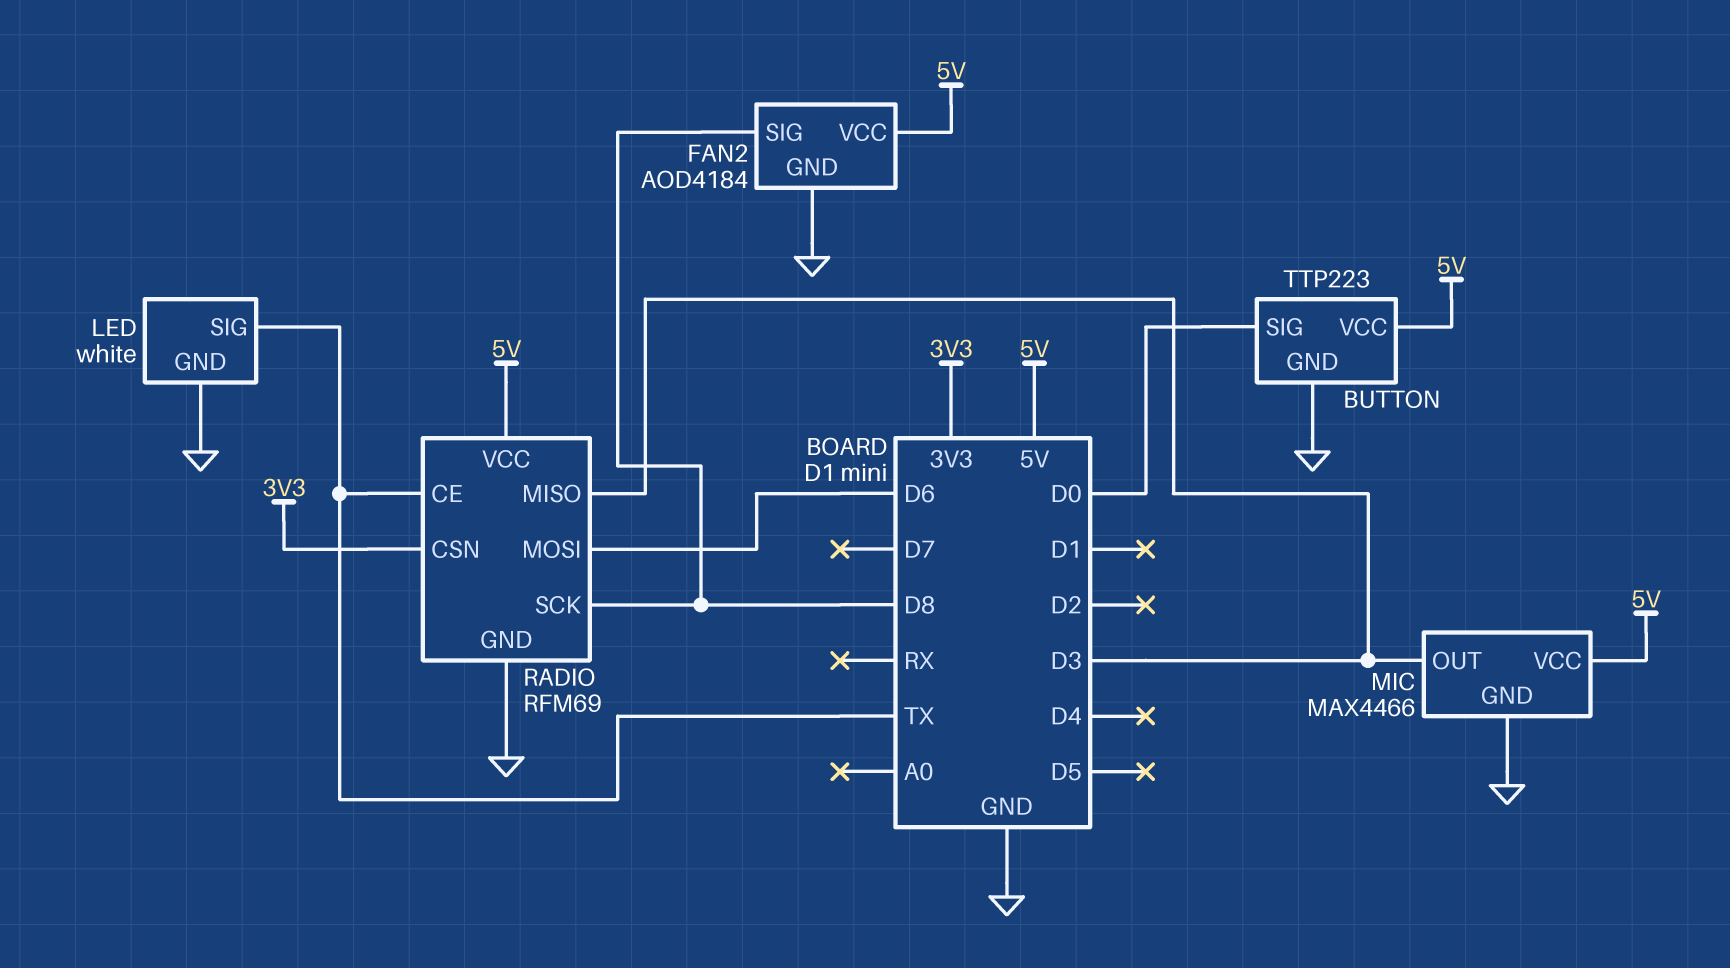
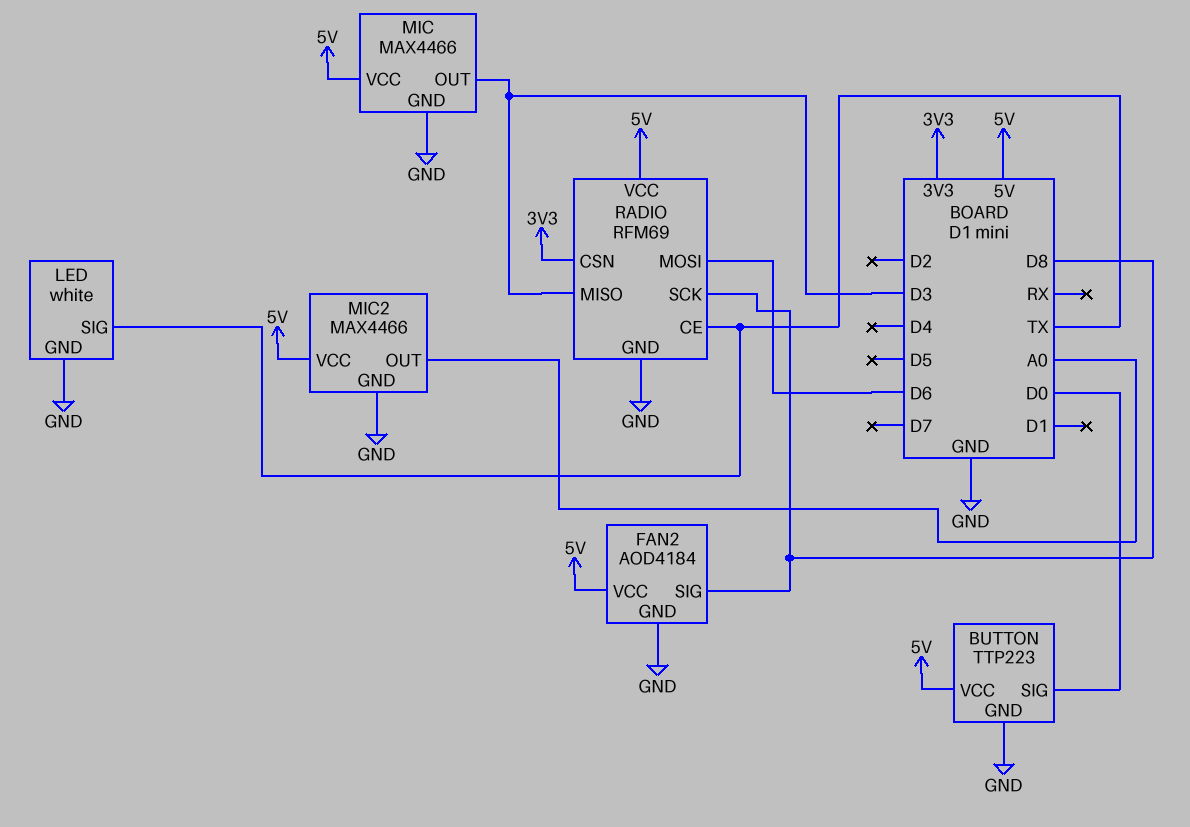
MIC2: none -> MAX4466
MIC2 pin GND: none -> GND
MIC2 pin OUT: none -> A0
MIC2 pin VCC: none -> 5V

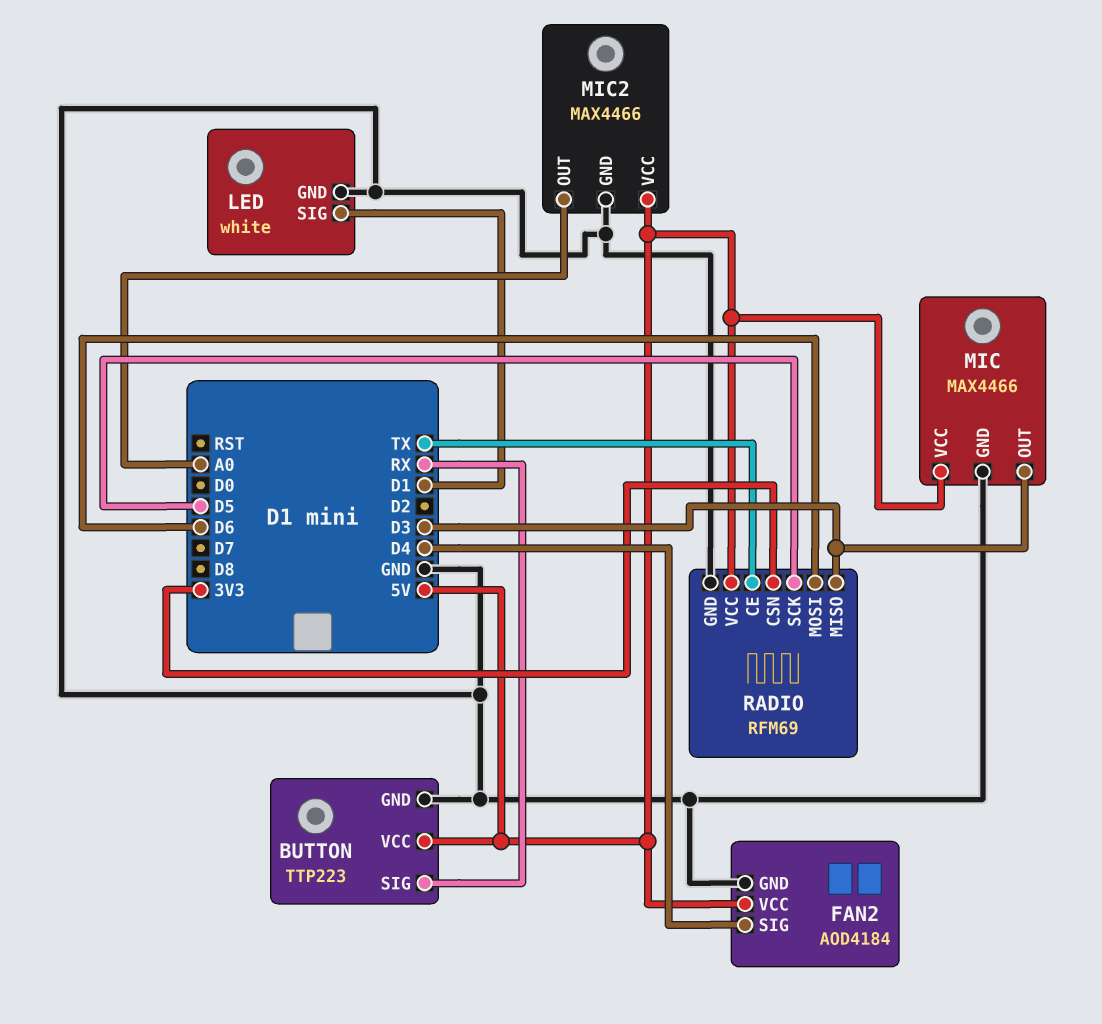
BUTTON pin SIG: D0 -> RX
FAN2 pin SIG: D8 -> D4
LED pin SIG: TX -> D1
RADIO pin SCK: D8 -> D5

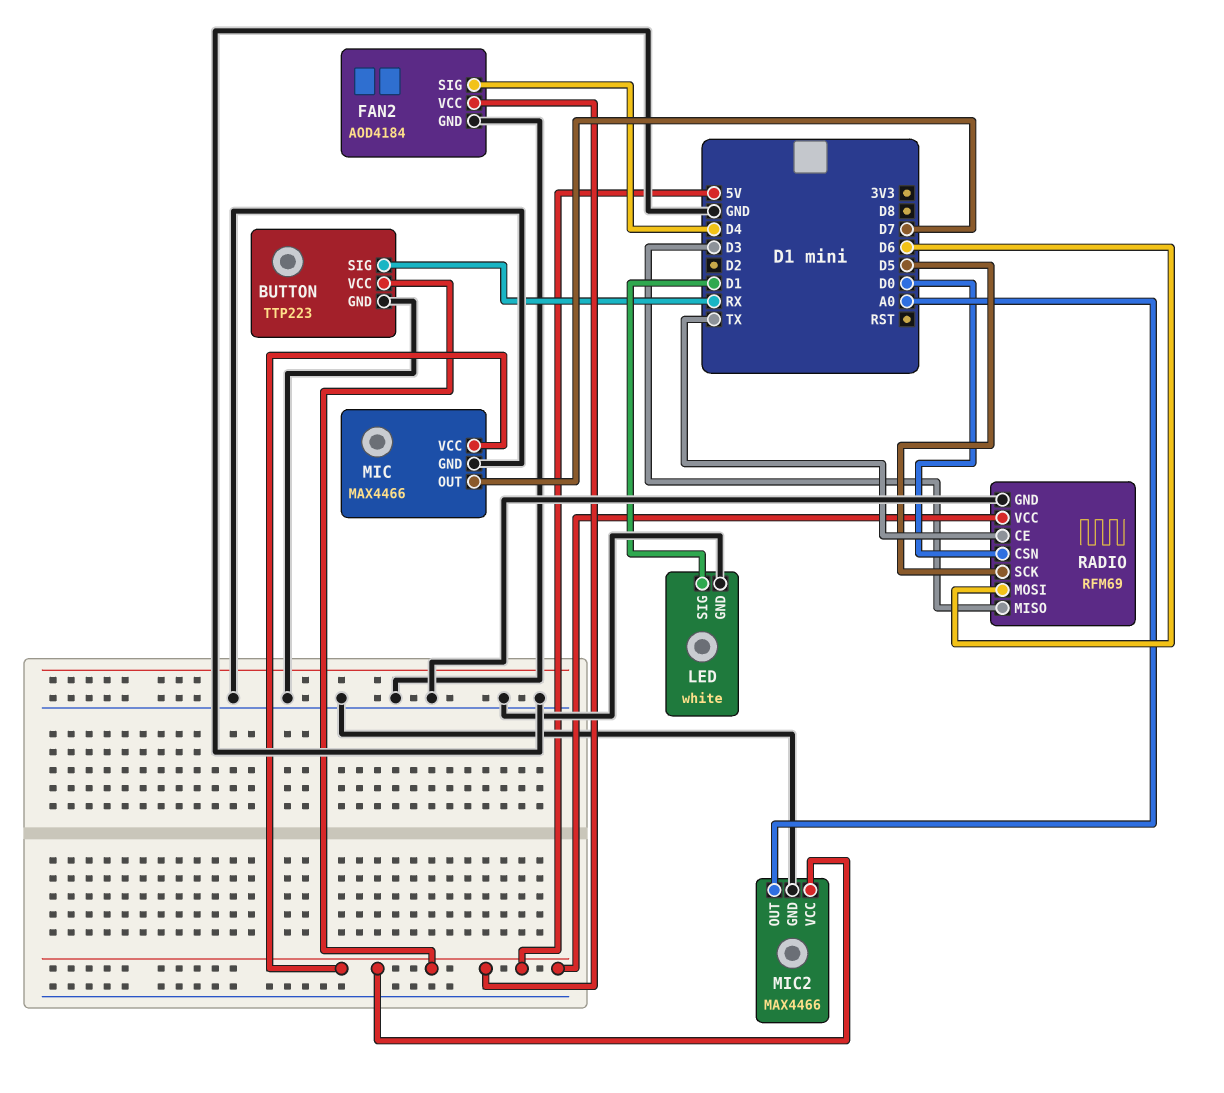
MIC pin OUT: D3 -> D7
RADIO pin CSN: 3V3 -> D0

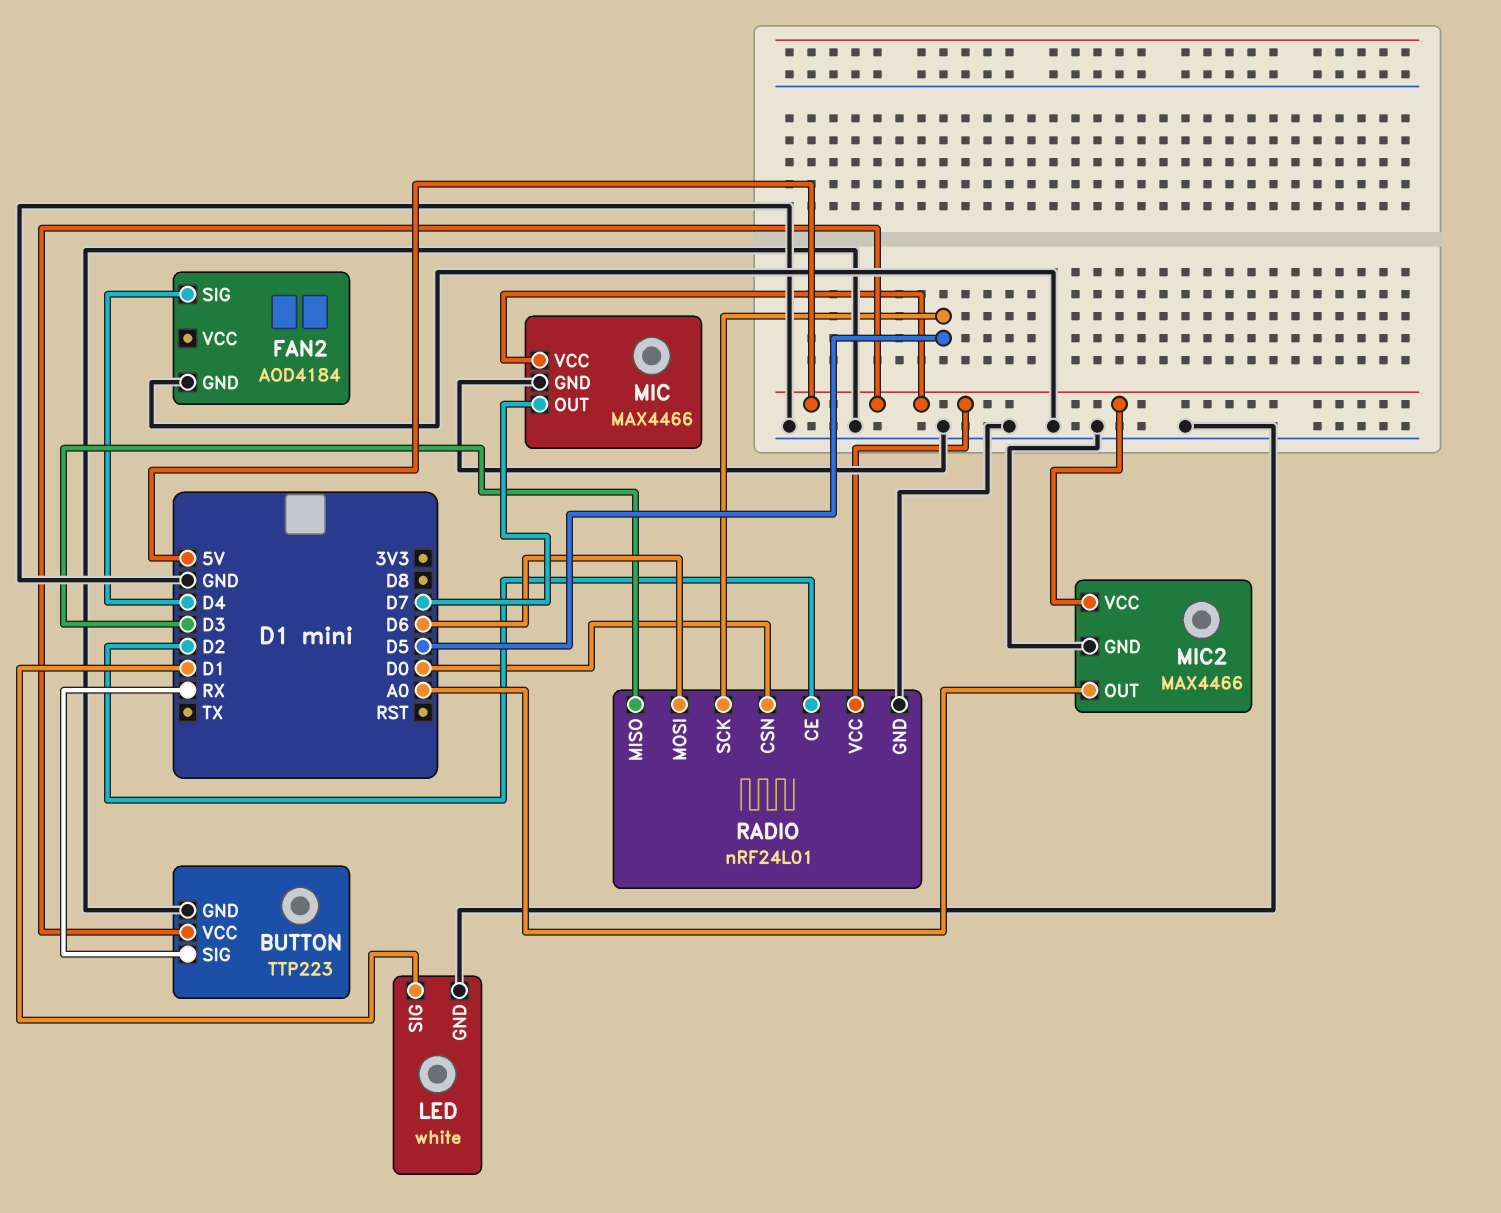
FAN2 pin VCC: 5V -> none
RADIO: RFM69 -> nRF24L01
RADIO pin CE: TX -> D2

